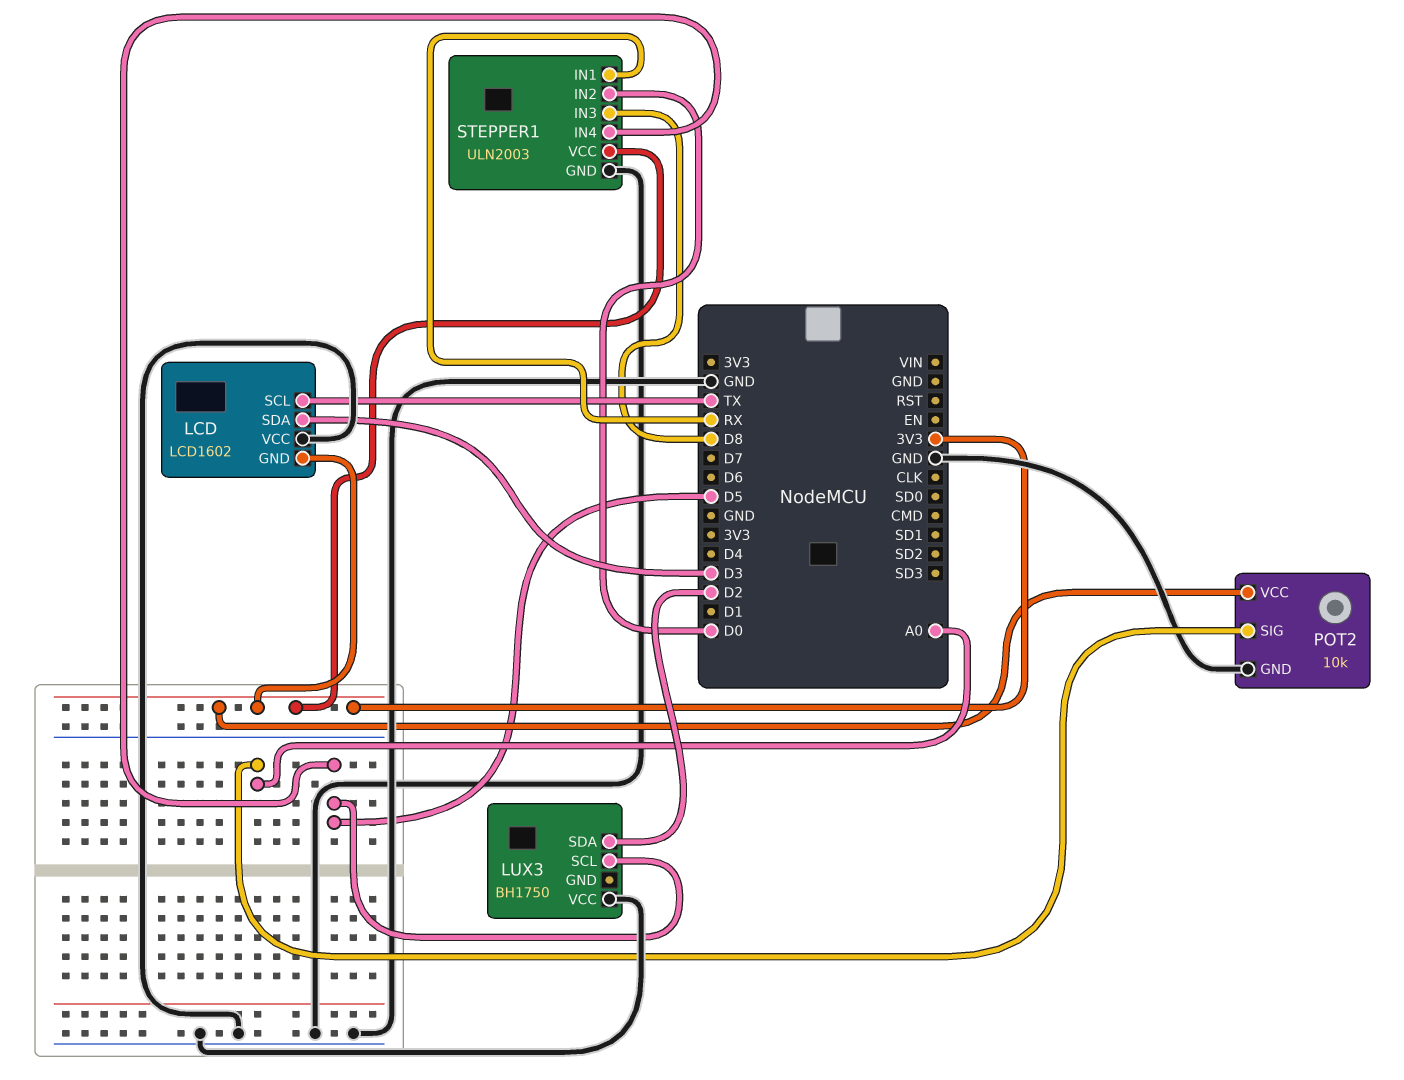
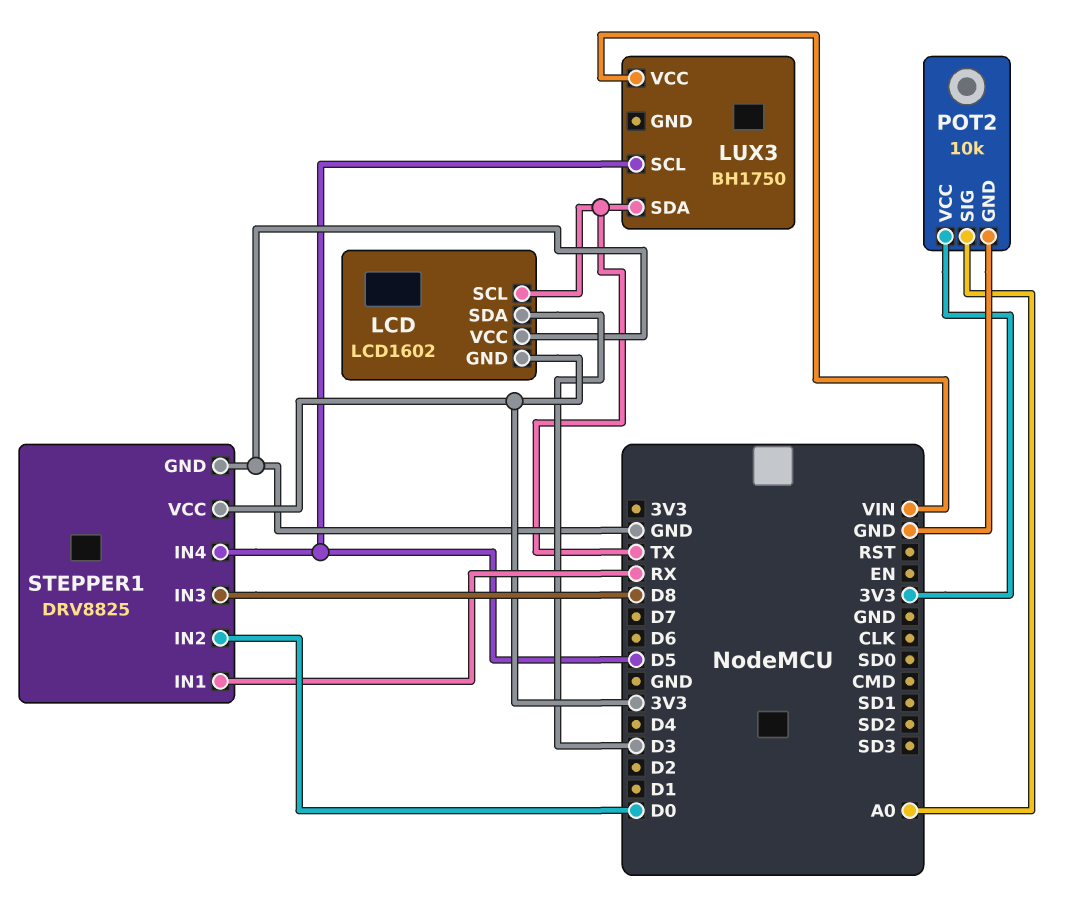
LUX3 pin SDA: D2 -> TX
LUX3 pin VCC: GND -> VIN
STEPPER1: ULN2003 -> DRV8825

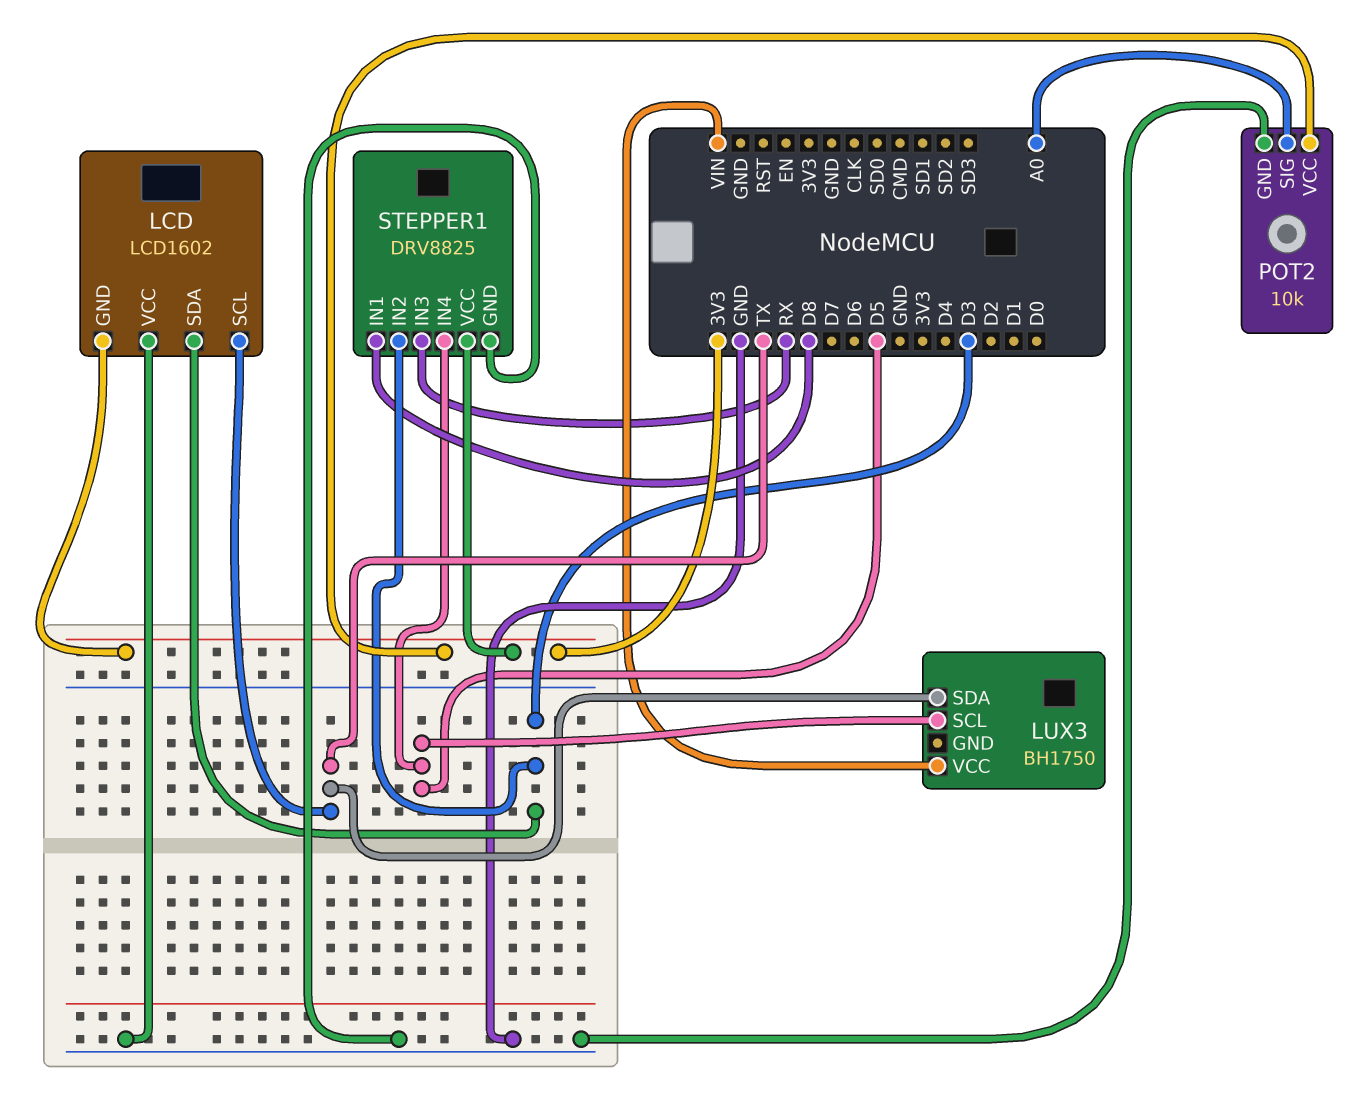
STEPPER1 pin IN1: RX -> D8
STEPPER1 pin IN2: D0 -> D3
STEPPER1 pin IN3: D8 -> RX

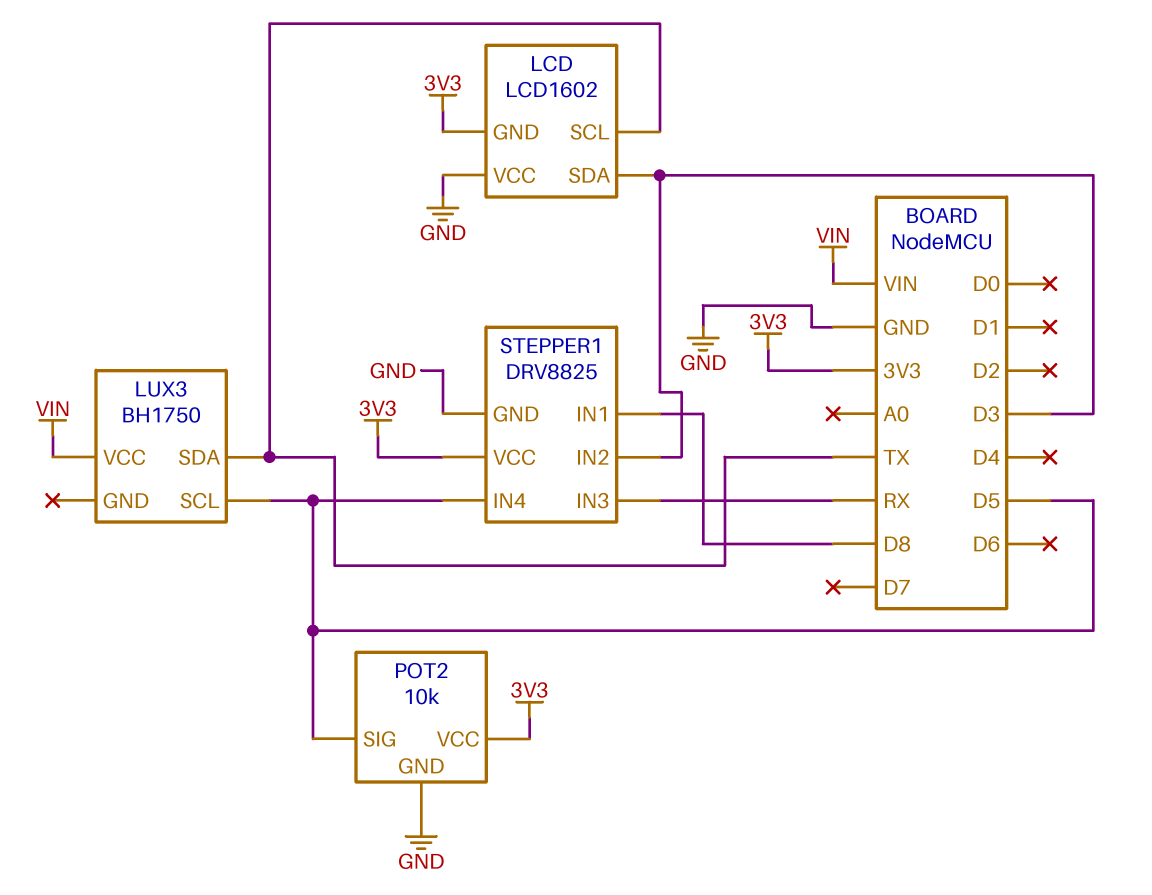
POT2 pin SIG: A0 -> D5

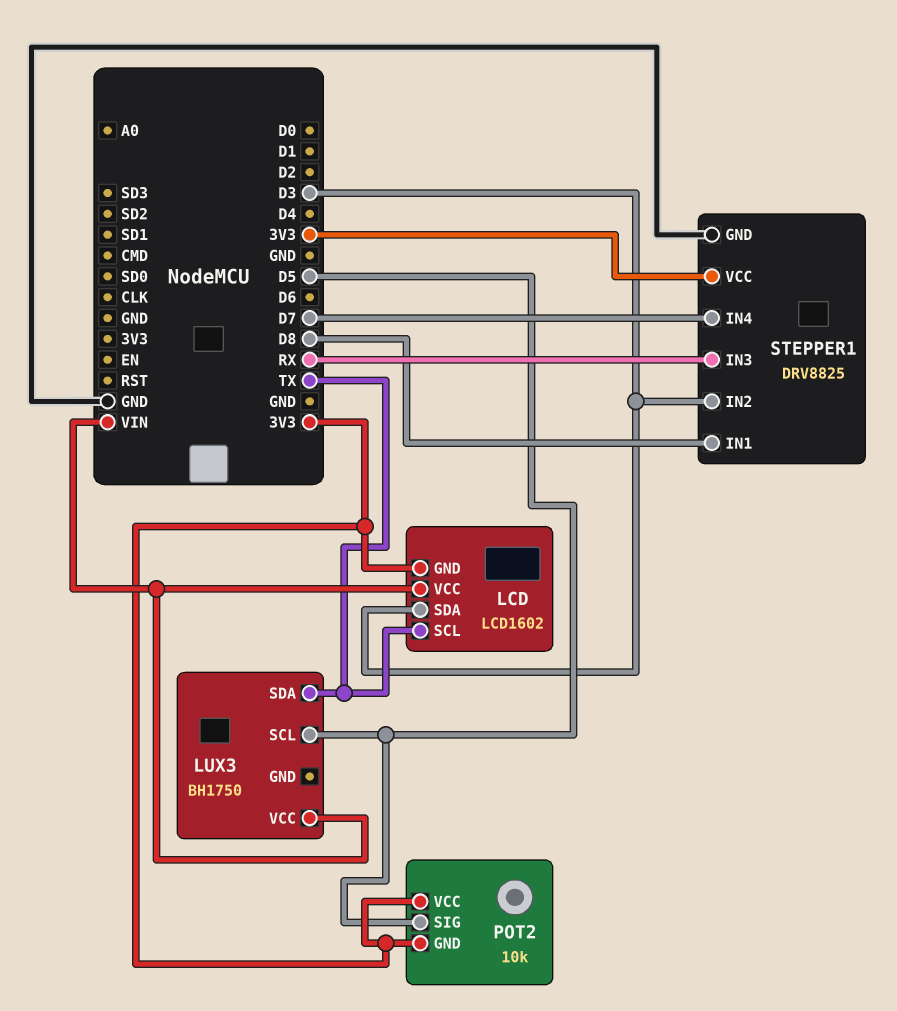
LCD pin VCC: GND -> VIN
POT2 pin GND: GND -> 3V3
STEPPER1 pin IN4: D5 -> D7

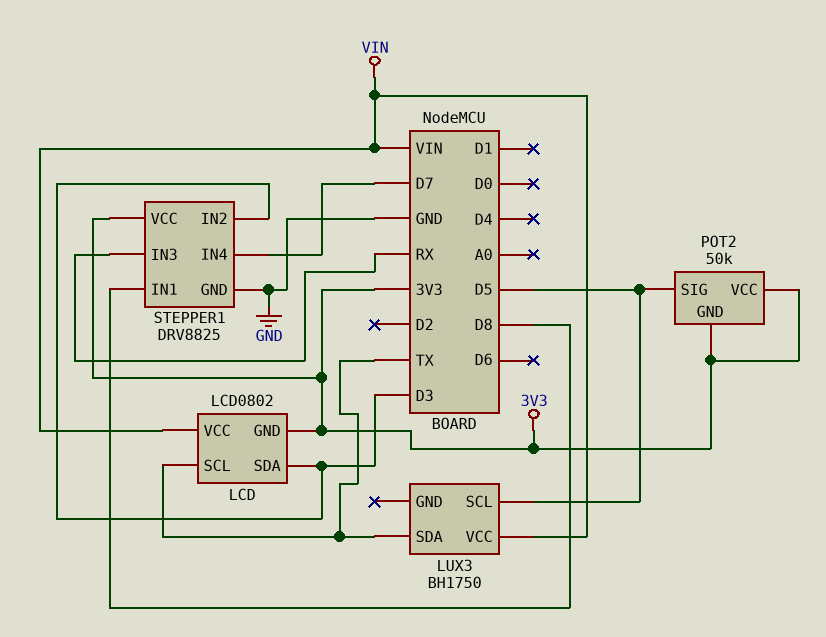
LCD: LCD1602 -> LCD0802
POT2: 10k -> 50k

